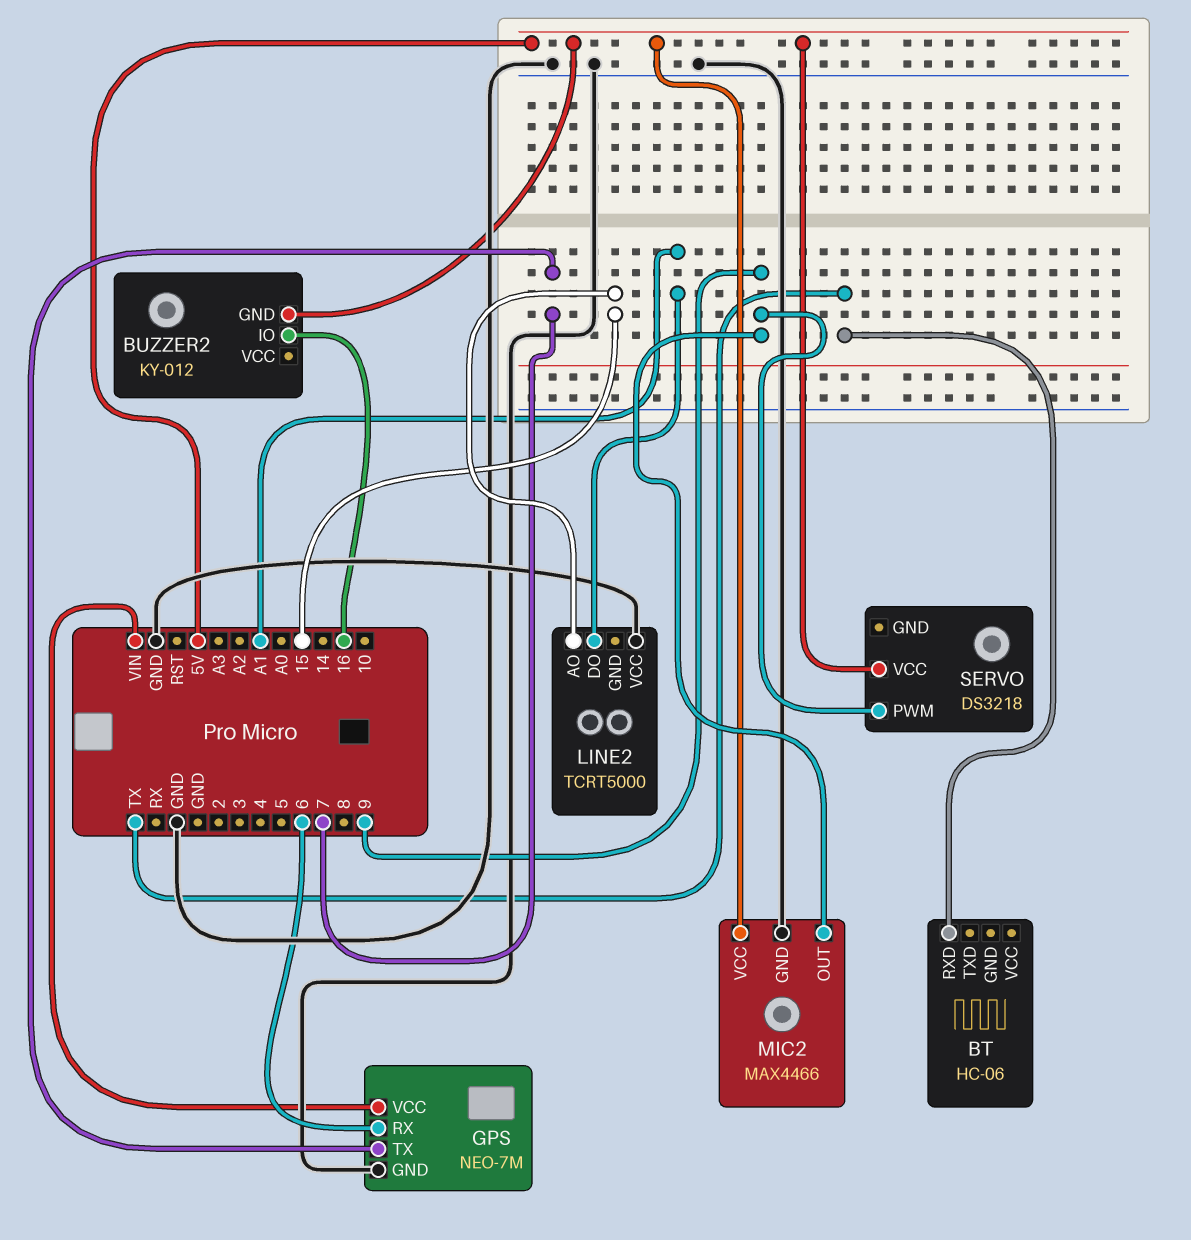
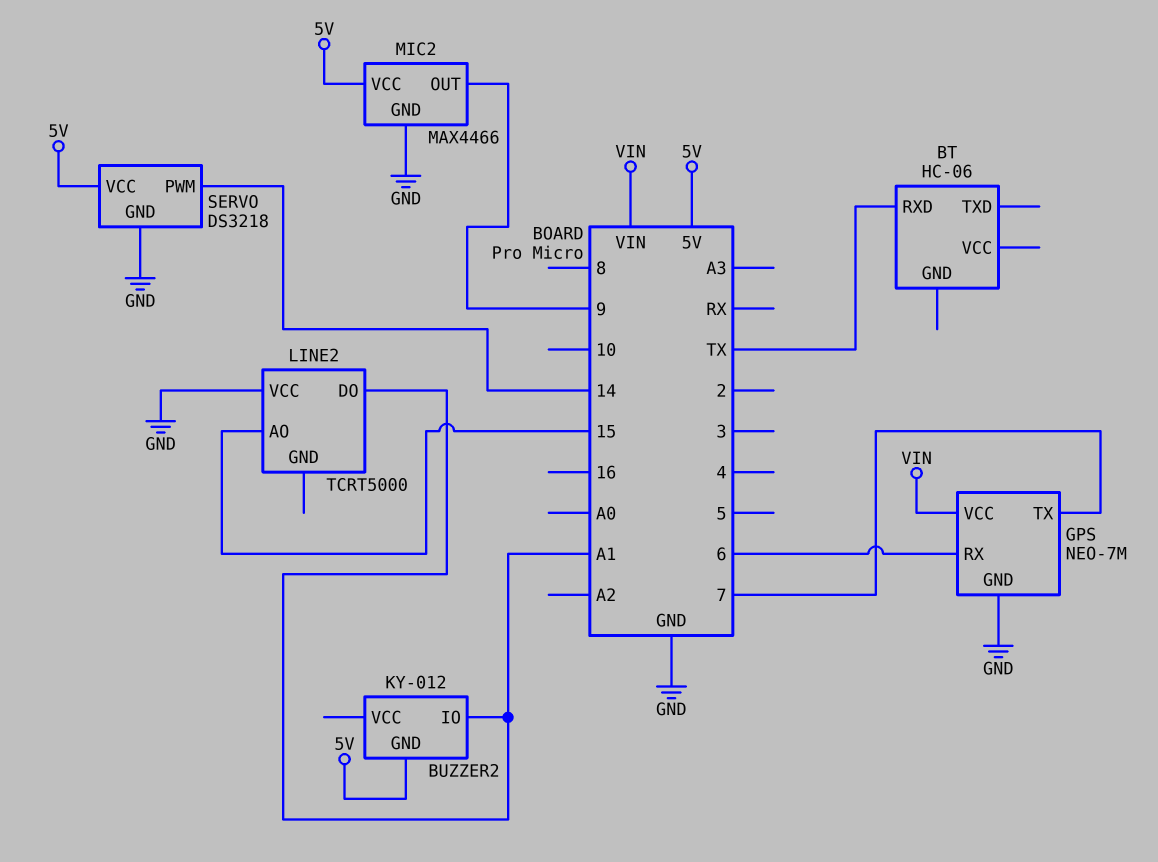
BUZZER2 pin IO: 16 -> A1
SERVO pin GND: none -> GND
SERVO pin PWM: 9 -> 14

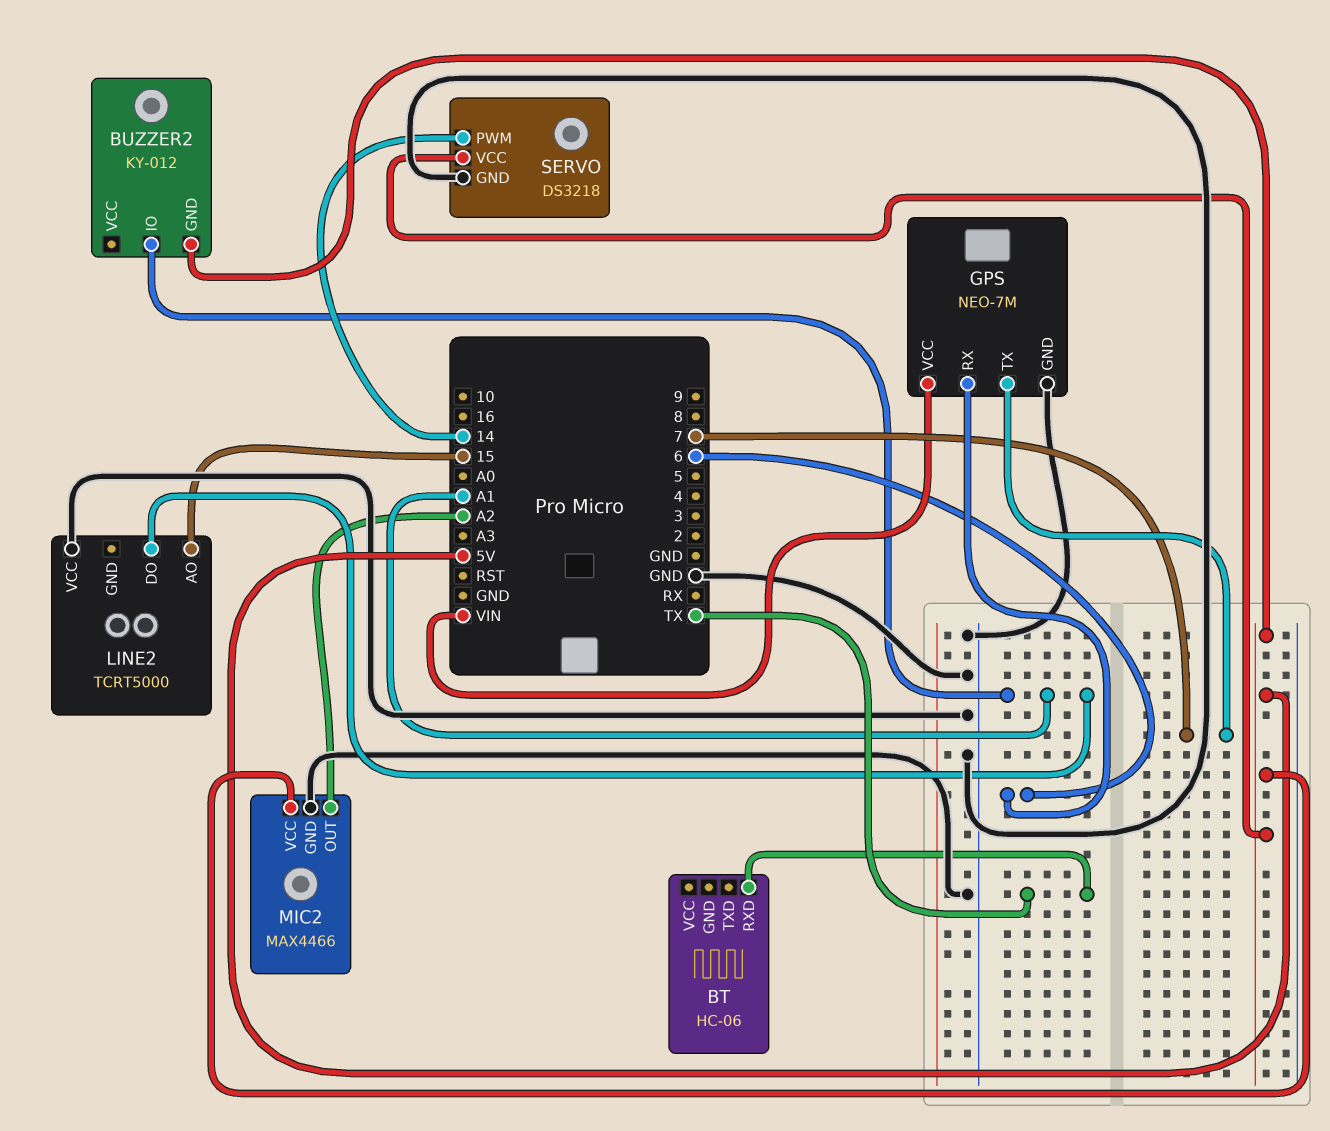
MIC2 pin OUT: 9 -> A2

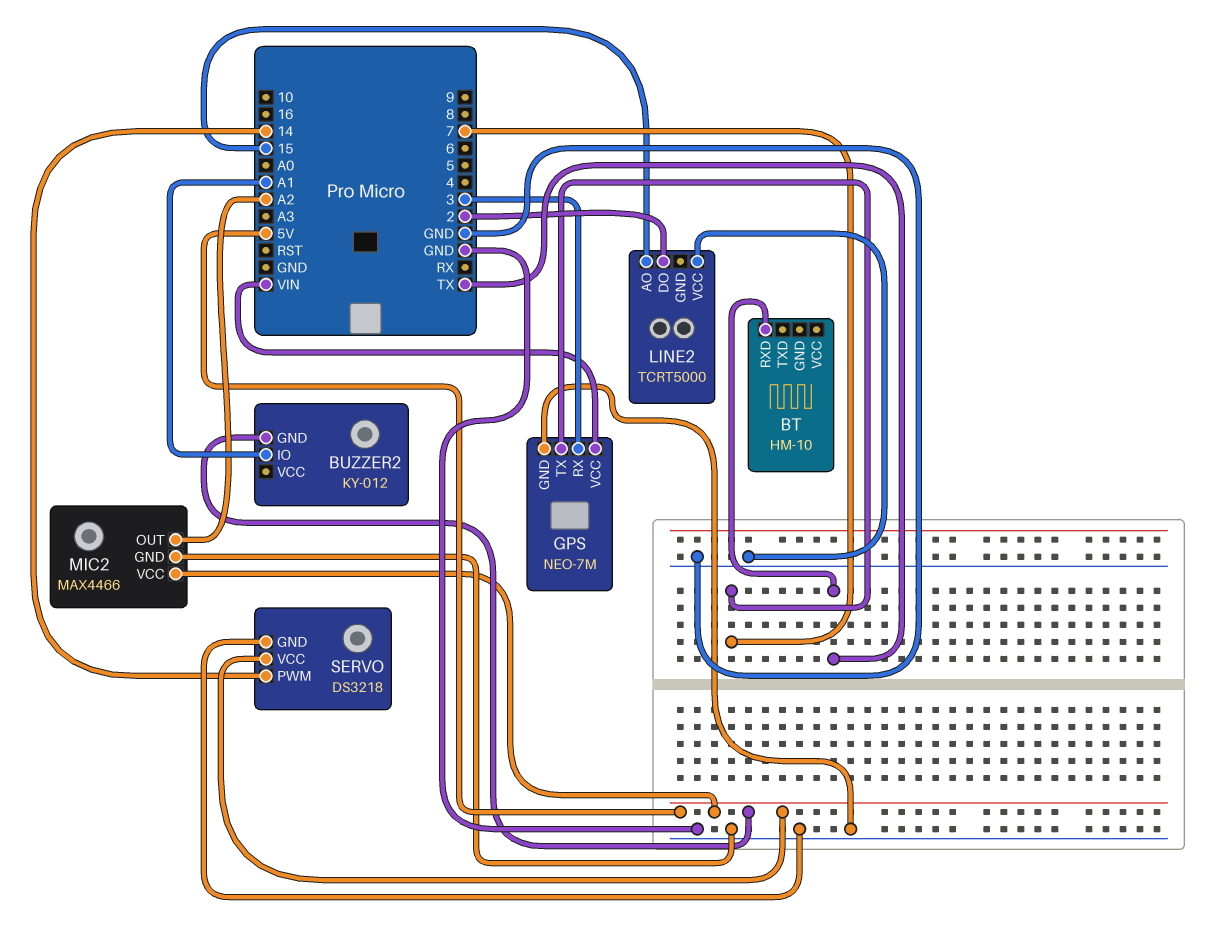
BT: HC-06 -> HM-10
GPS pin RX: 6 -> 3
LINE2 pin DO: A1 -> 2

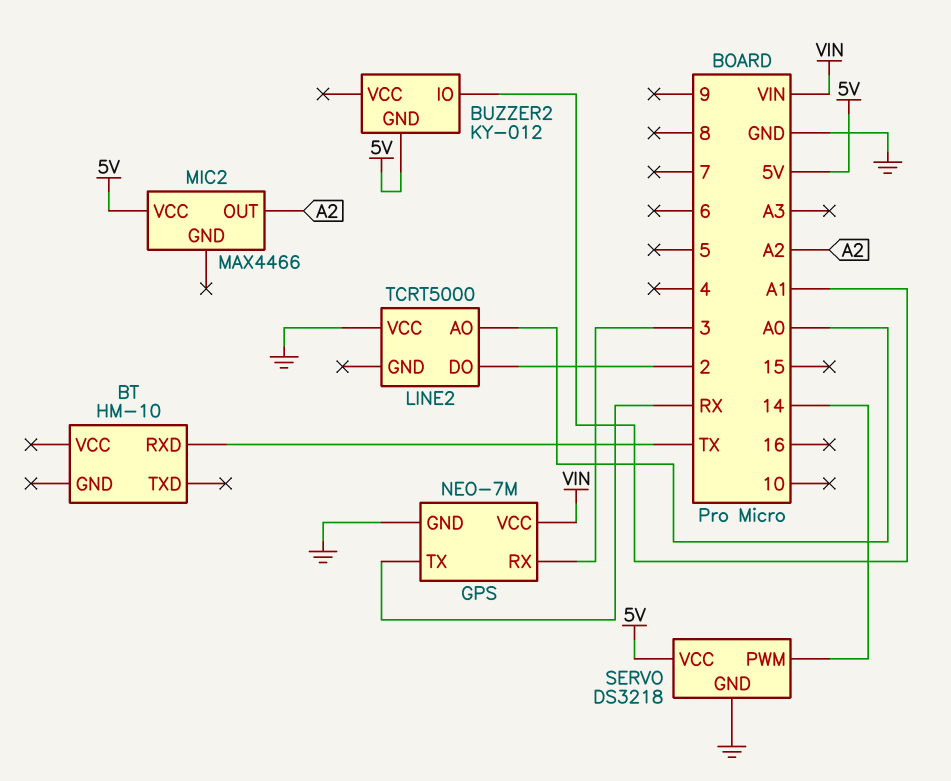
GPS pin TX: 7 -> RX
LINE2 pin AO: 15 -> A0
MIC2 pin GND: GND -> none

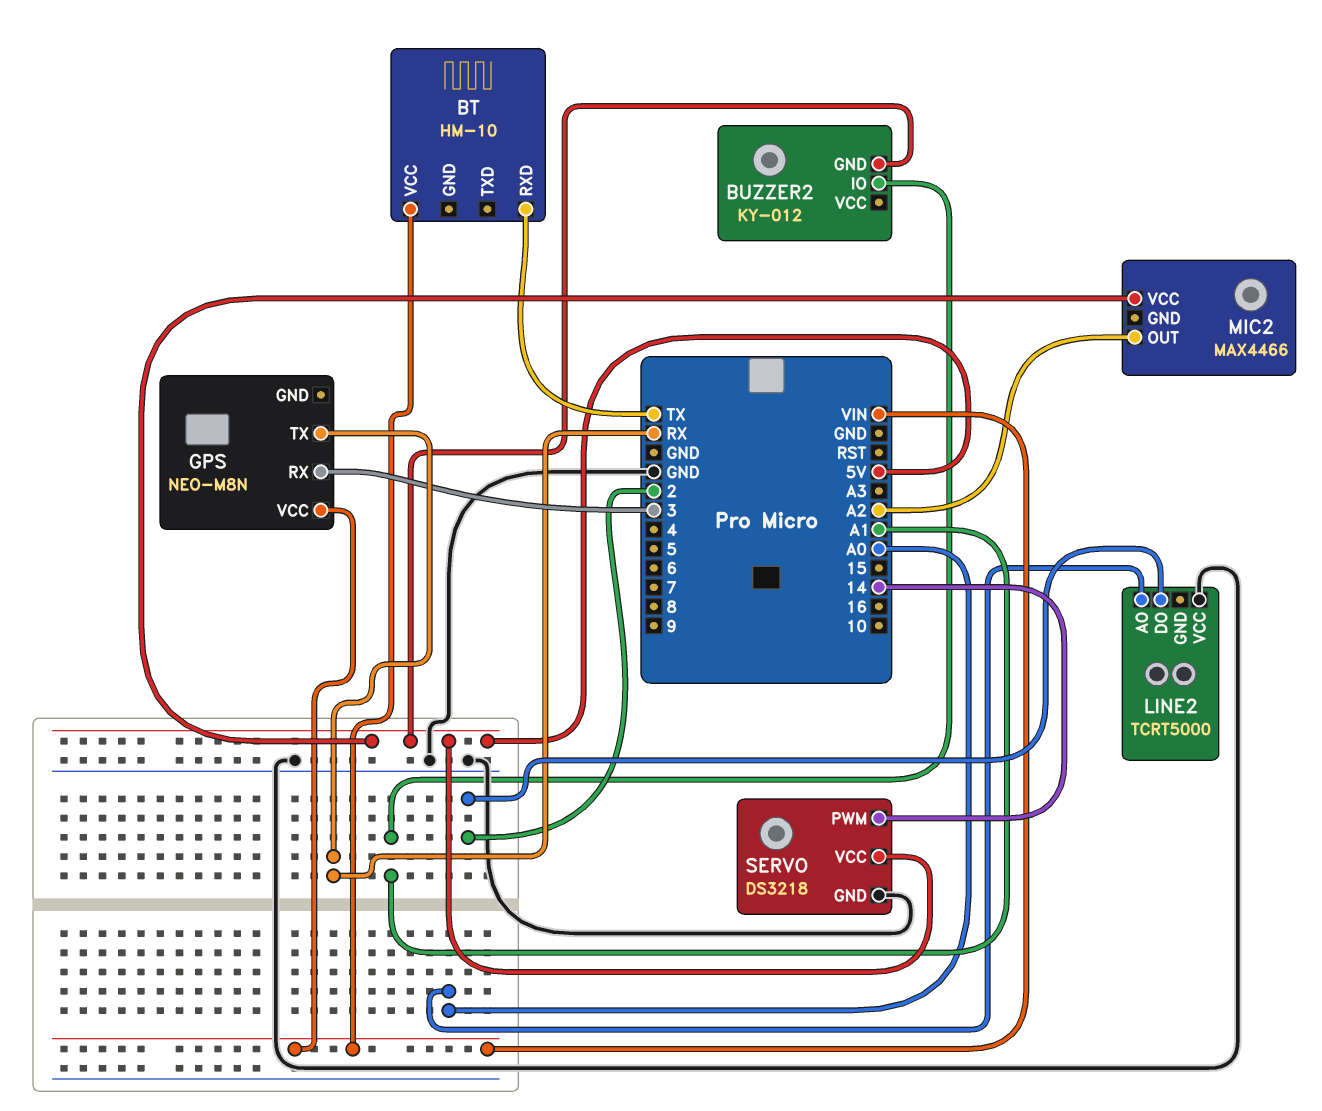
BT pin VCC: none -> VIN
GPS: NEO-7M -> NEO-M8N
GPS pin GND: GND -> none

